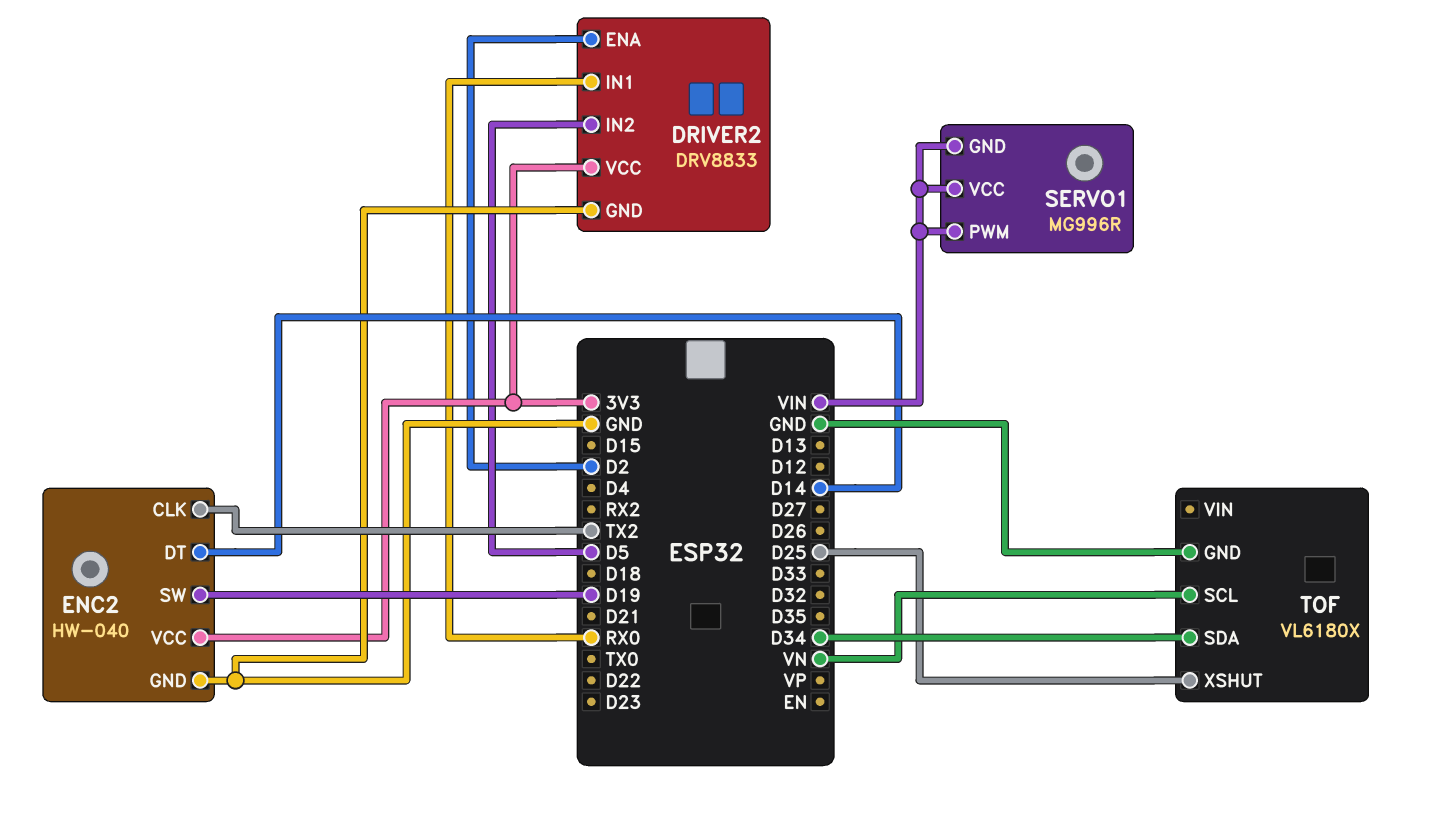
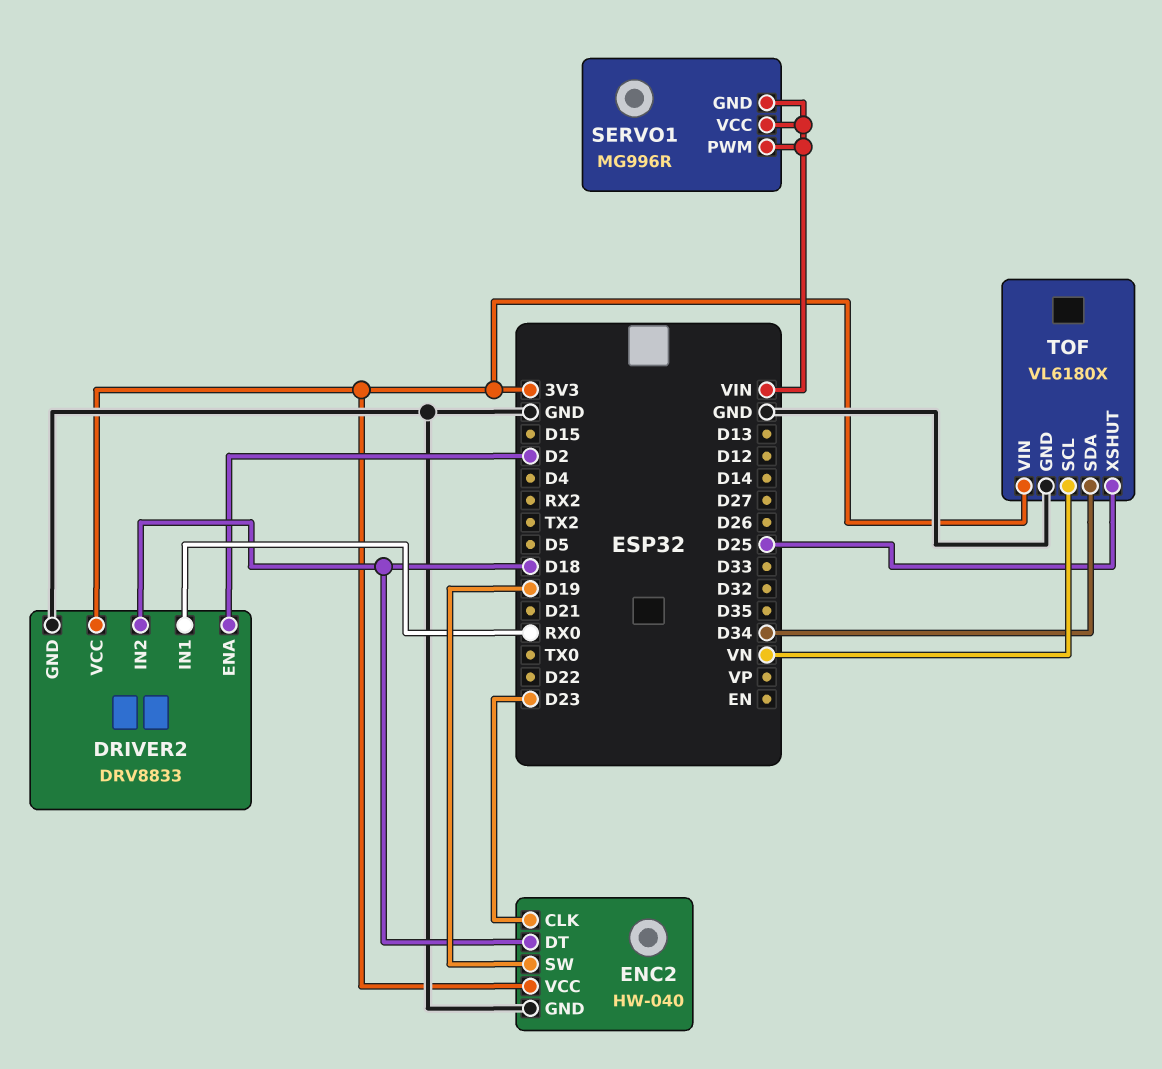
DRIVER2 pin IN2: D5 -> D18
ENC2 pin CLK: TX2 -> D23
ENC2 pin DT: D14 -> D18
TOF pin VIN: none -> 3V3

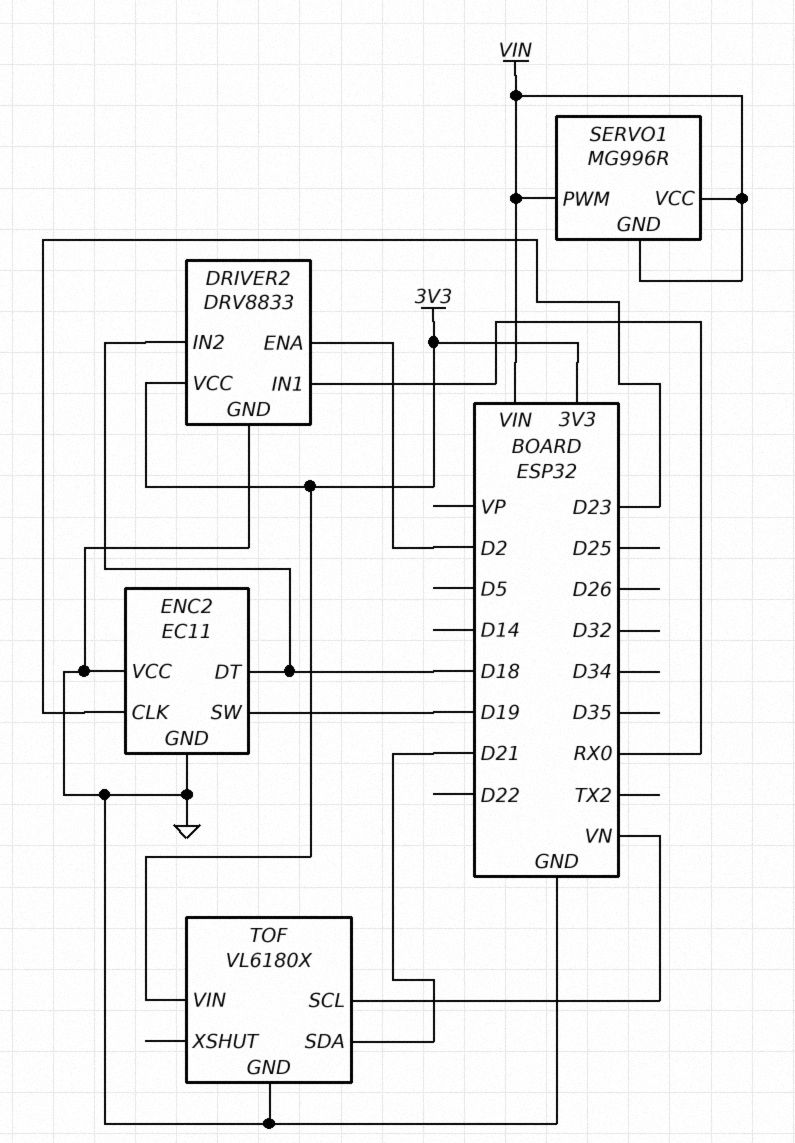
ENC2: HW-040 -> EC11
ENC2 pin VCC: 3V3 -> GND
TOF pin SDA: D34 -> D21
TOF pin XSHUT: D25 -> none

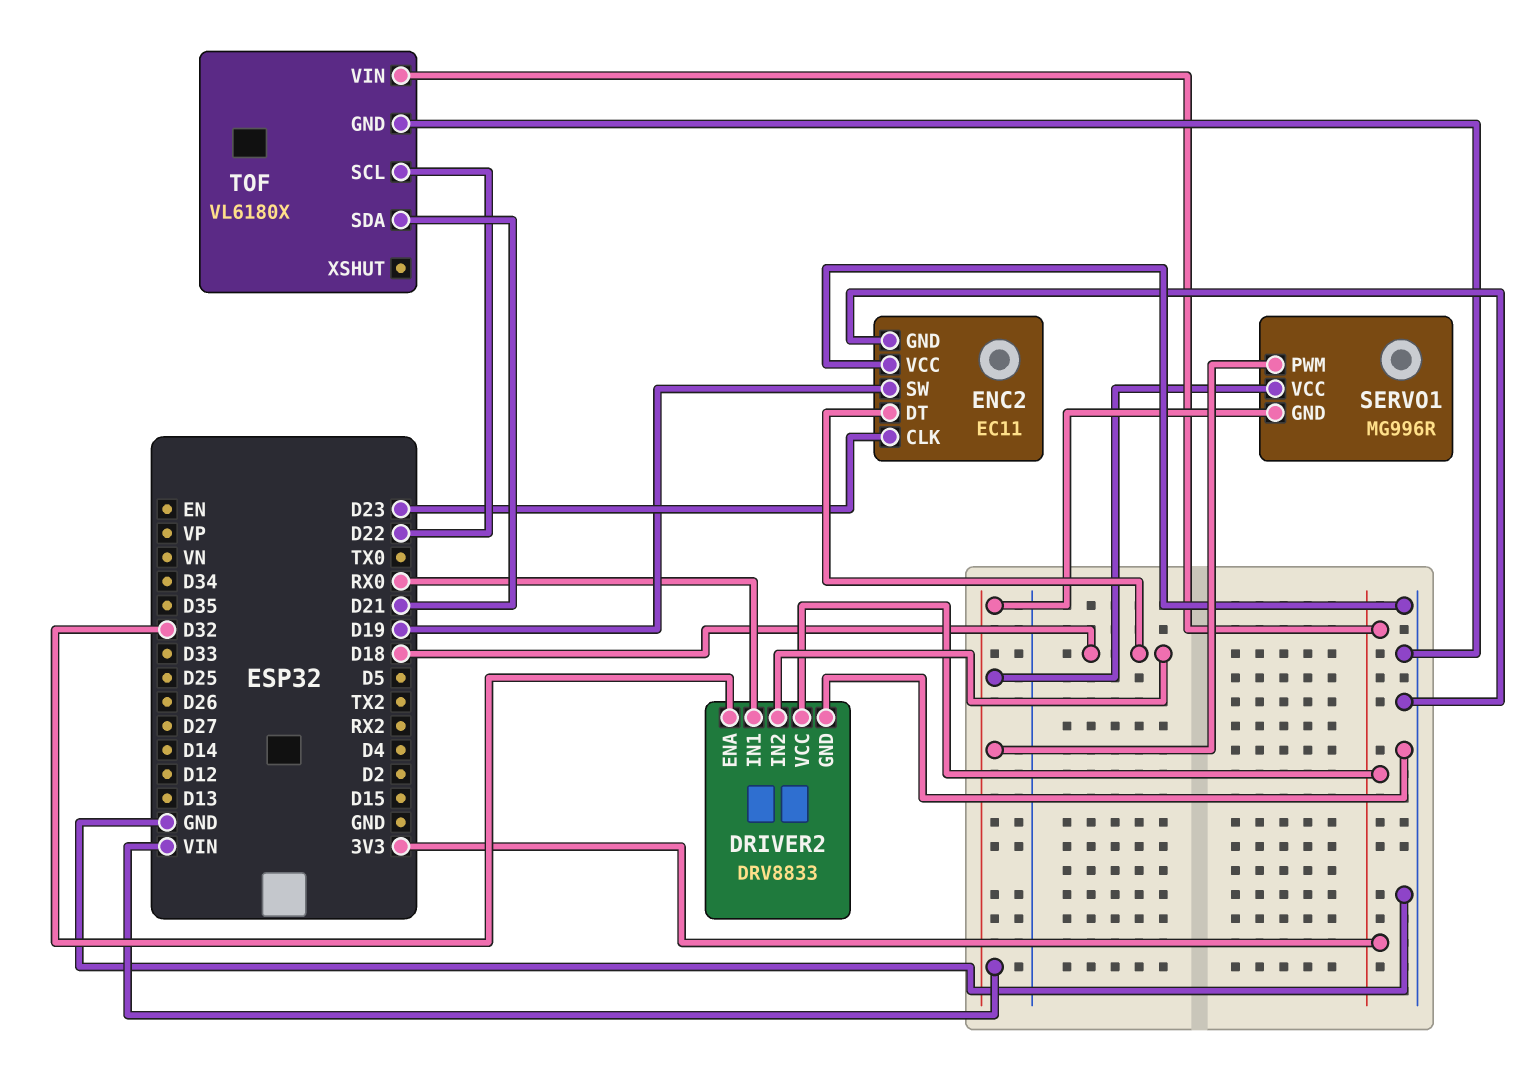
DRIVER2 pin ENA: D2 -> D32
TOF pin SCL: VN -> D22

